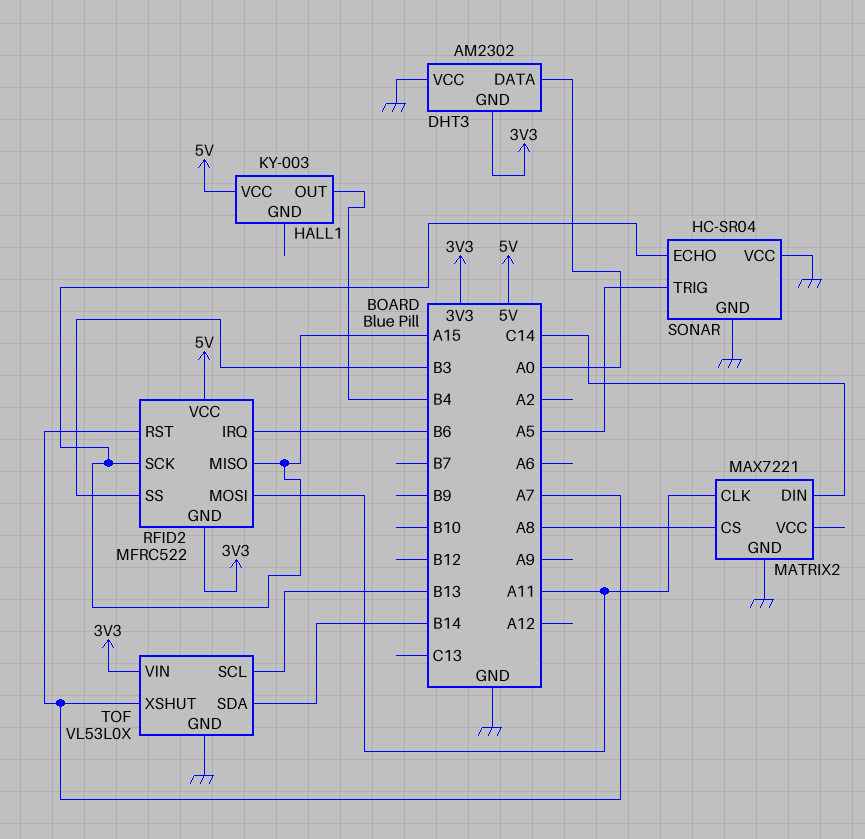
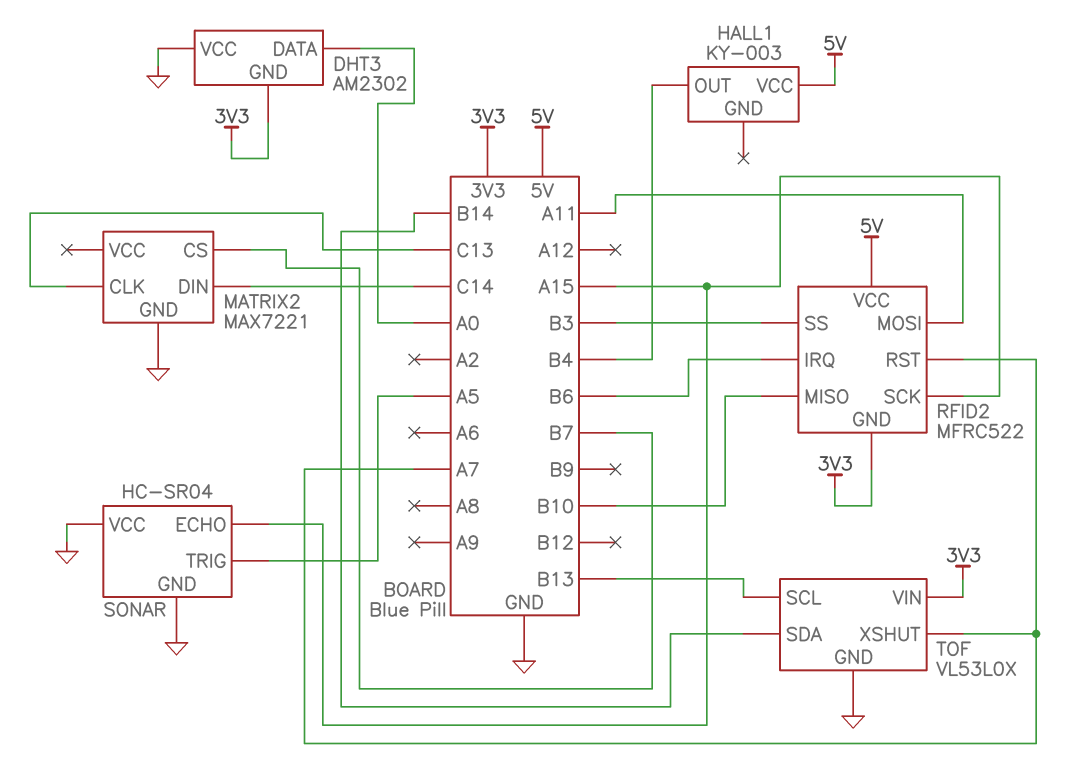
MATRIX2 pin CLK: A11 -> C13
MATRIX2 pin CS: A8 -> B7
RFID2 pin MISO: A15 -> B10

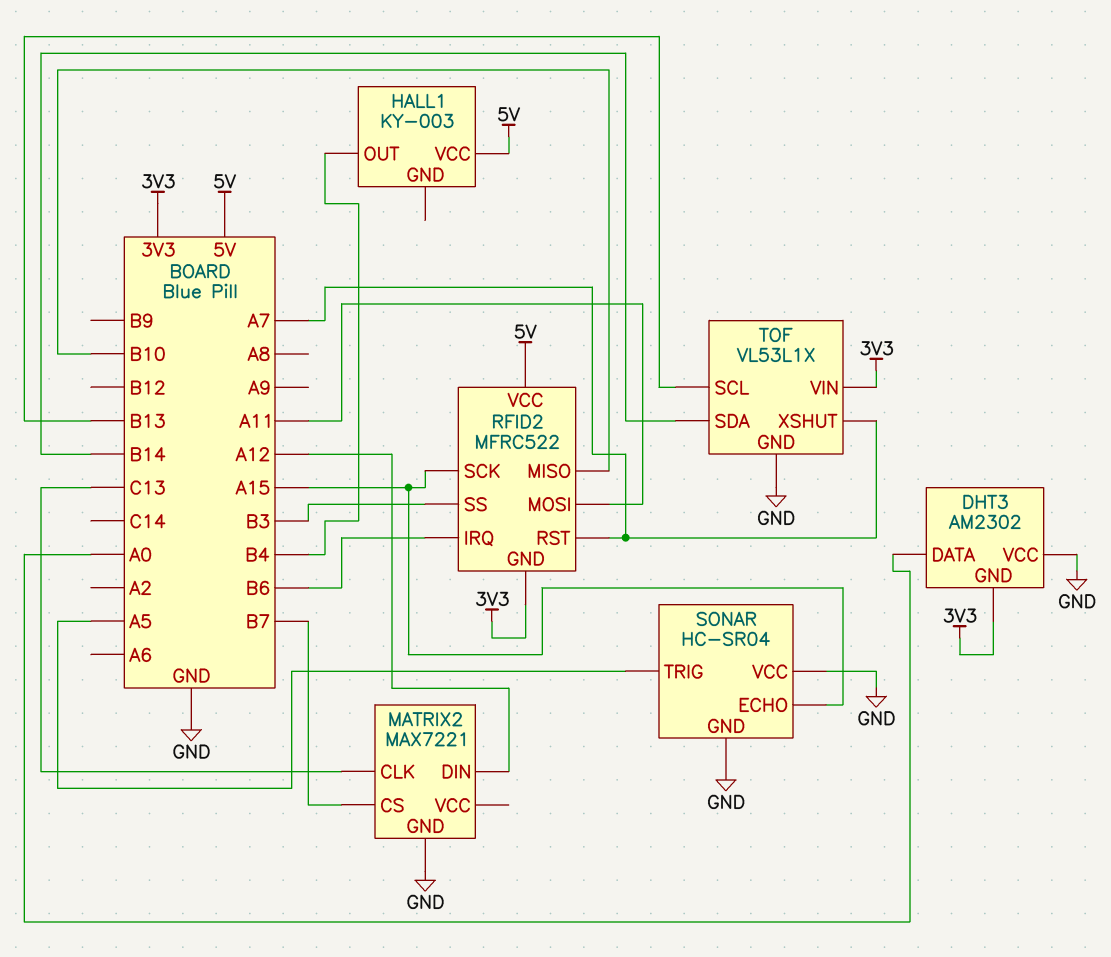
MATRIX2 pin DIN: C14 -> A12
TOF: VL53L0X -> VL53L1X

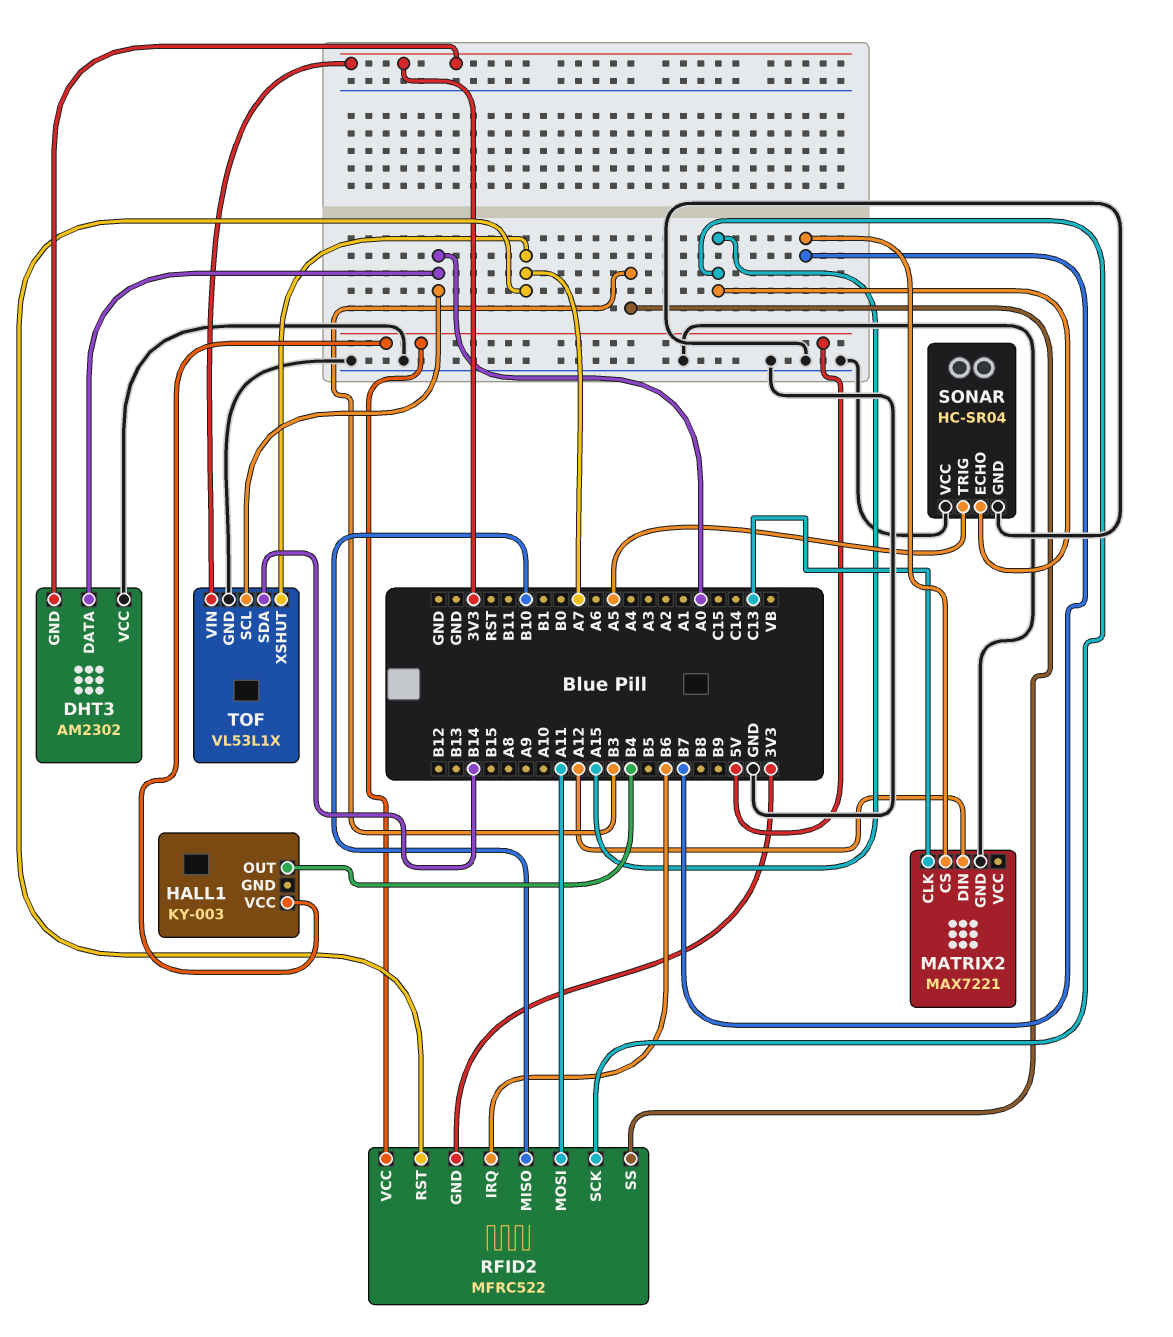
TOF pin SCL: B13 -> A0

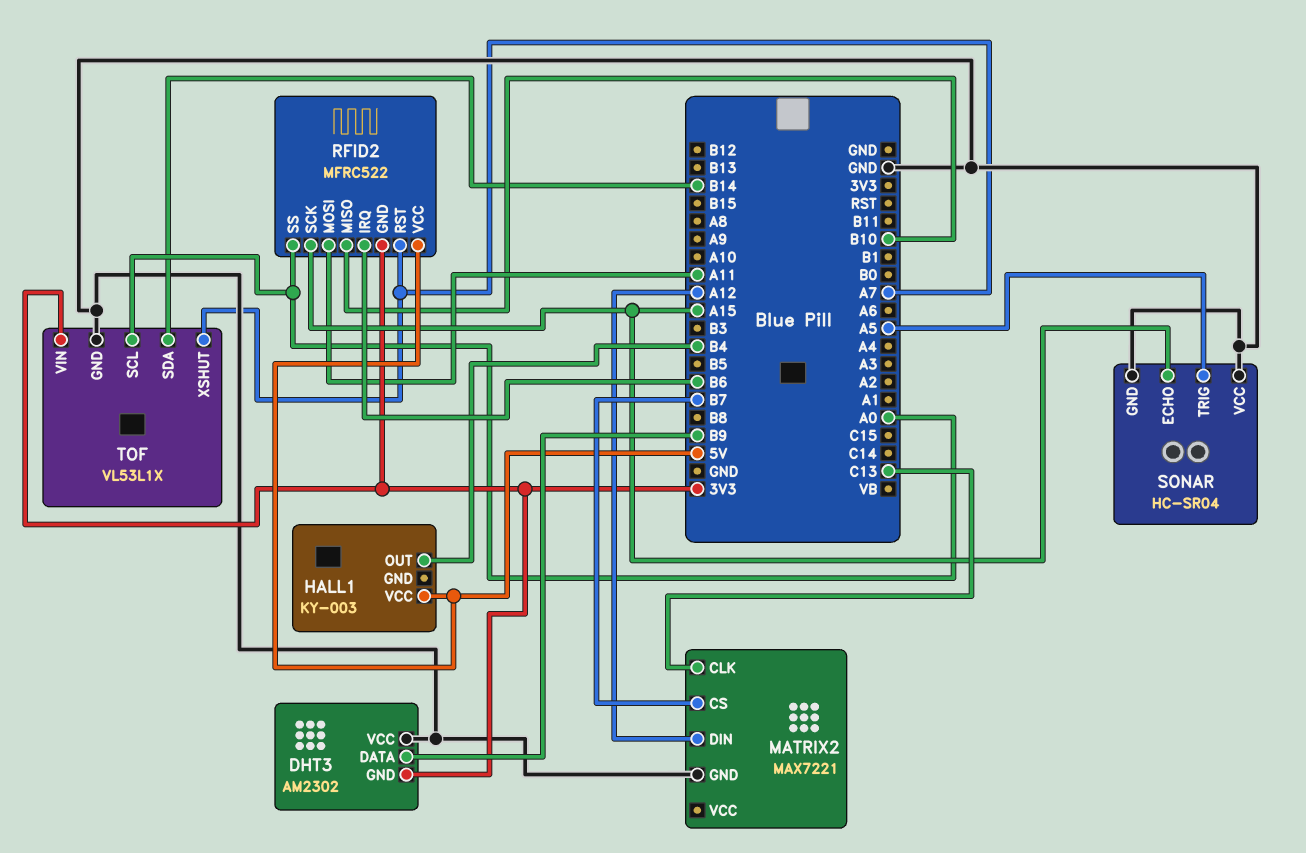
DHT3 pin DATA: A0 -> B9
RFID2 pin SS: B3 -> A0

